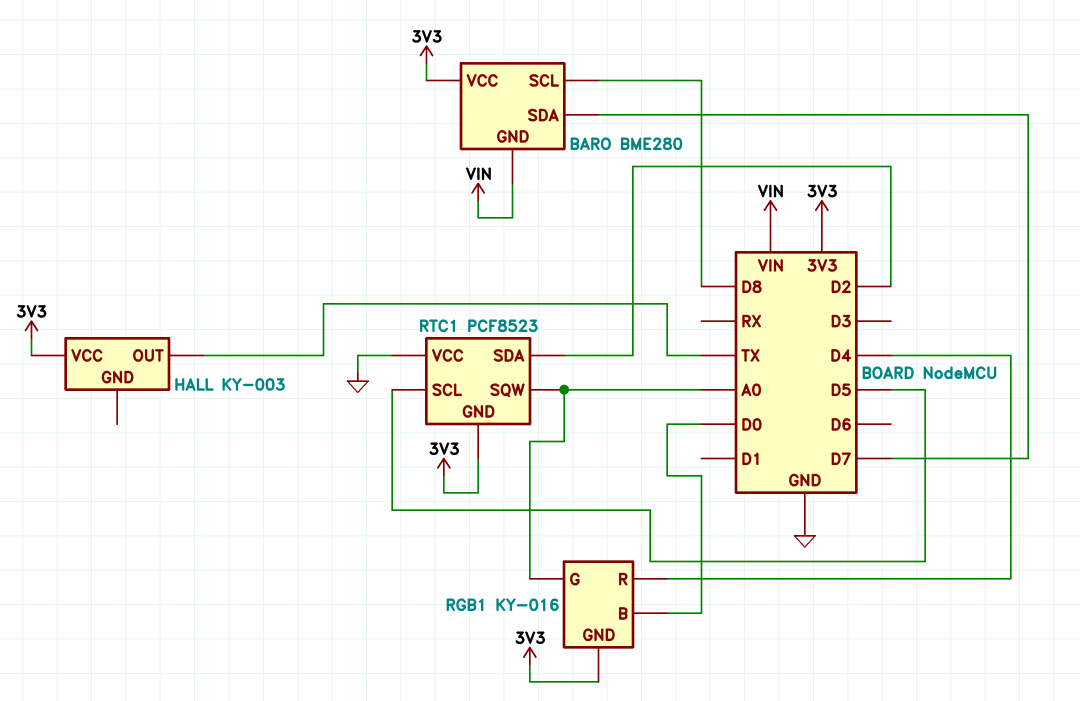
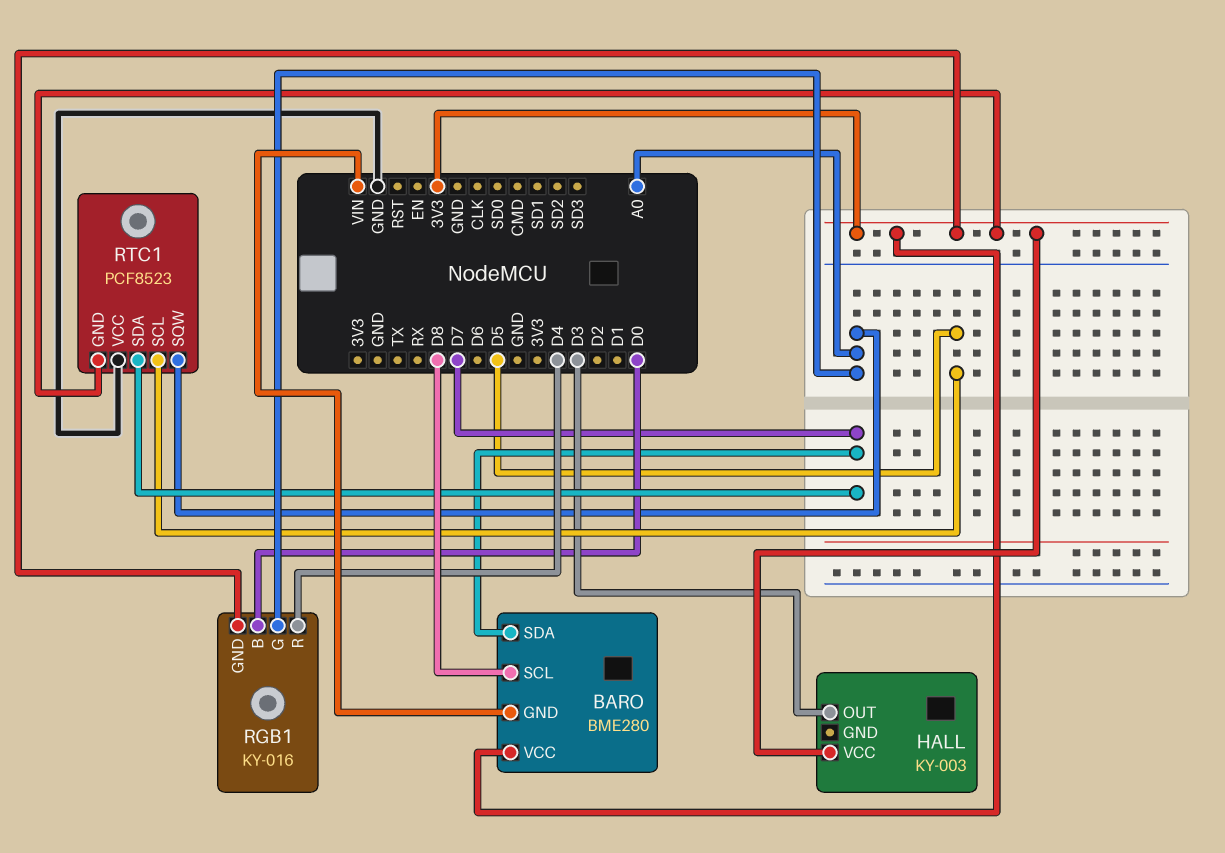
HALL pin OUT: TX -> D3
RTC1 pin SDA: D2 -> D7

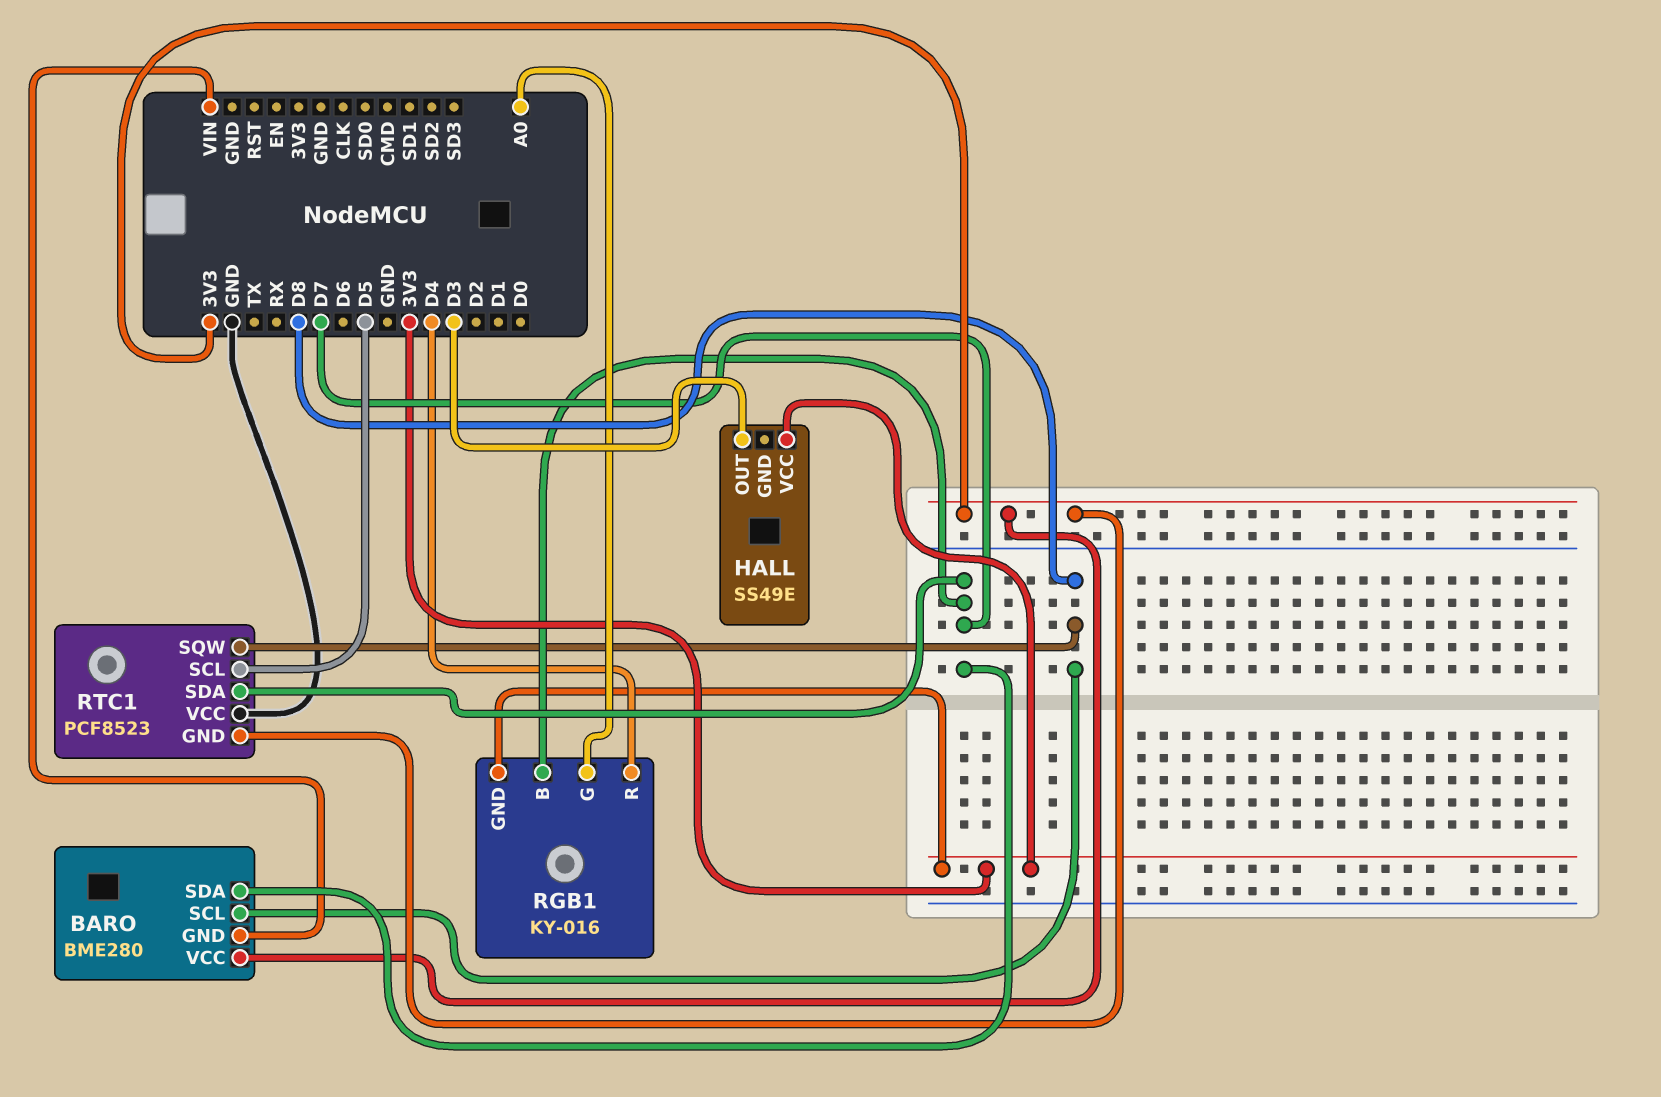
HALL: KY-003 -> SS49E
RGB1 pin B: D0 -> D7
RTC1 pin SQW: A0 -> D8

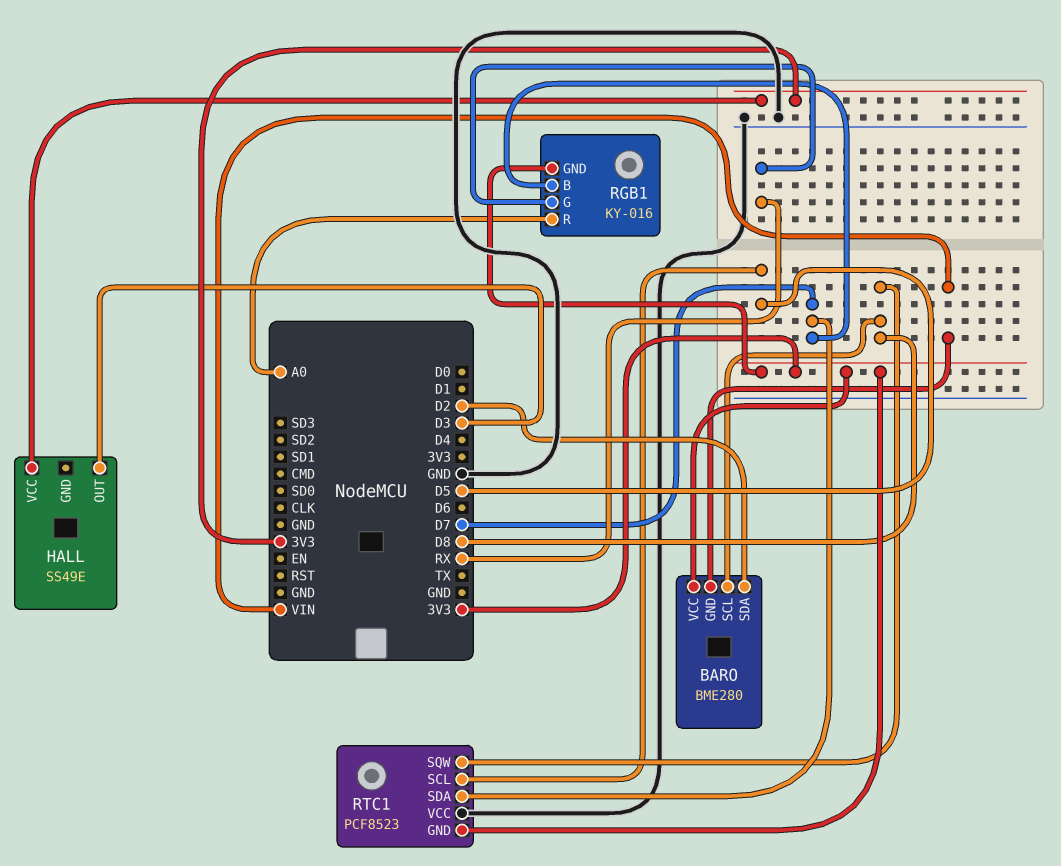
BARO pin SDA: D7 -> D2
RGB1 pin G: A0 -> RX
RGB1 pin R: D4 -> A0

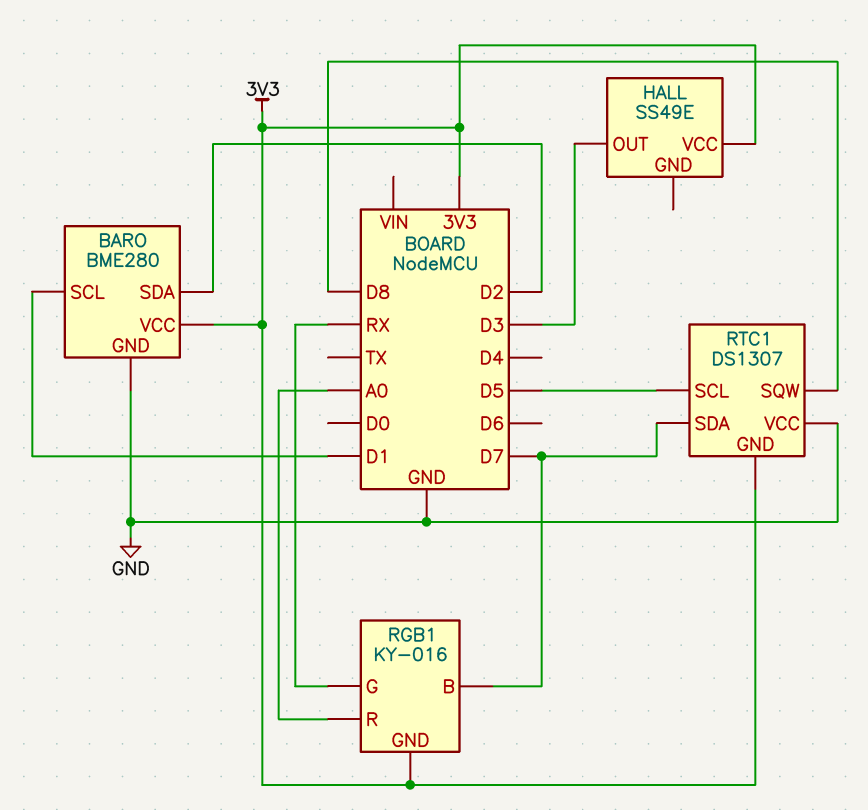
BARO pin GND: VIN -> GND
BARO pin SCL: D8 -> D1
RTC1: PCF8523 -> DS1307

